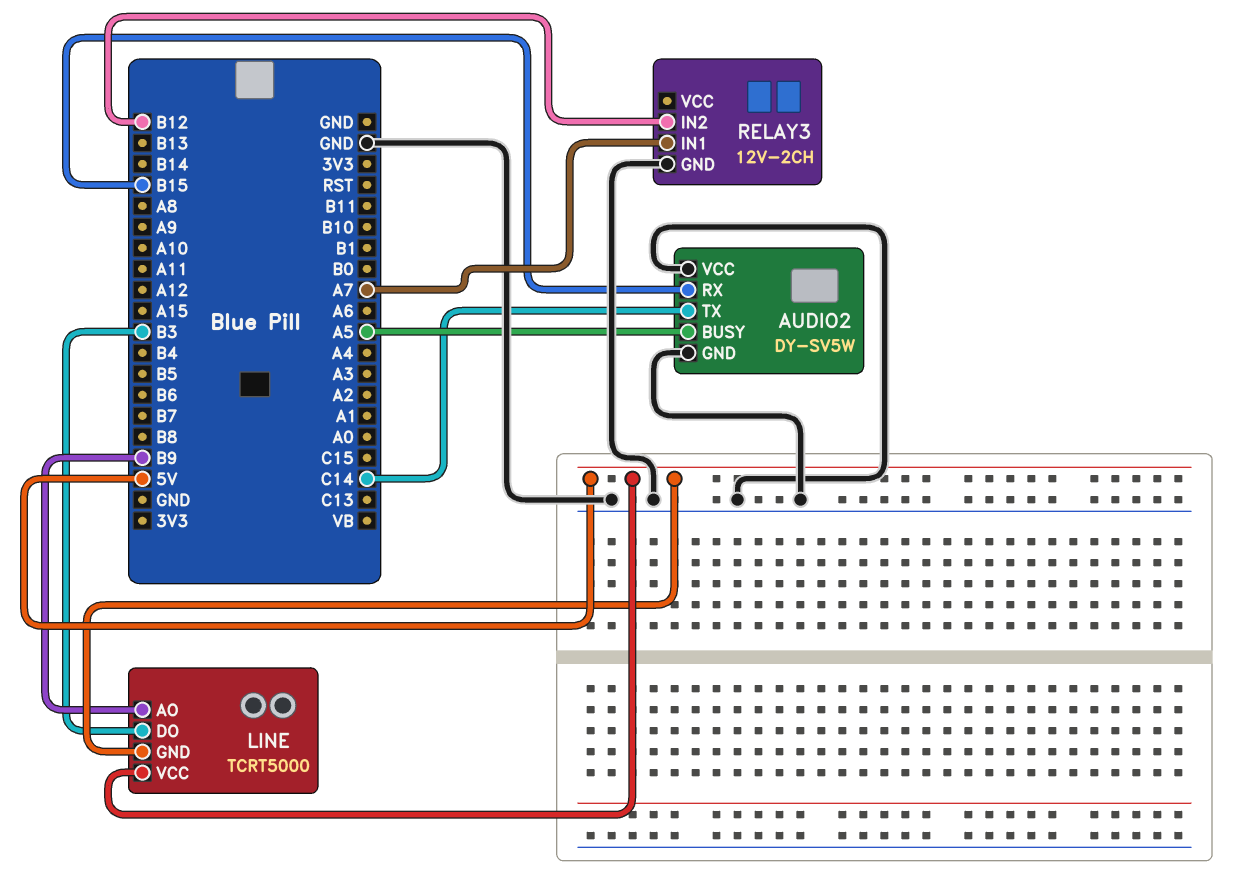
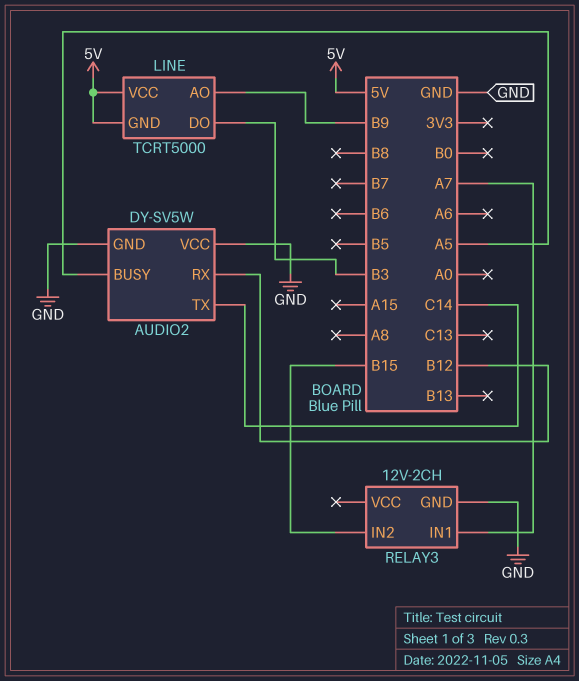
AUDIO2 pin RX: B15 -> B12
RELAY3 pin IN2: B12 -> B15

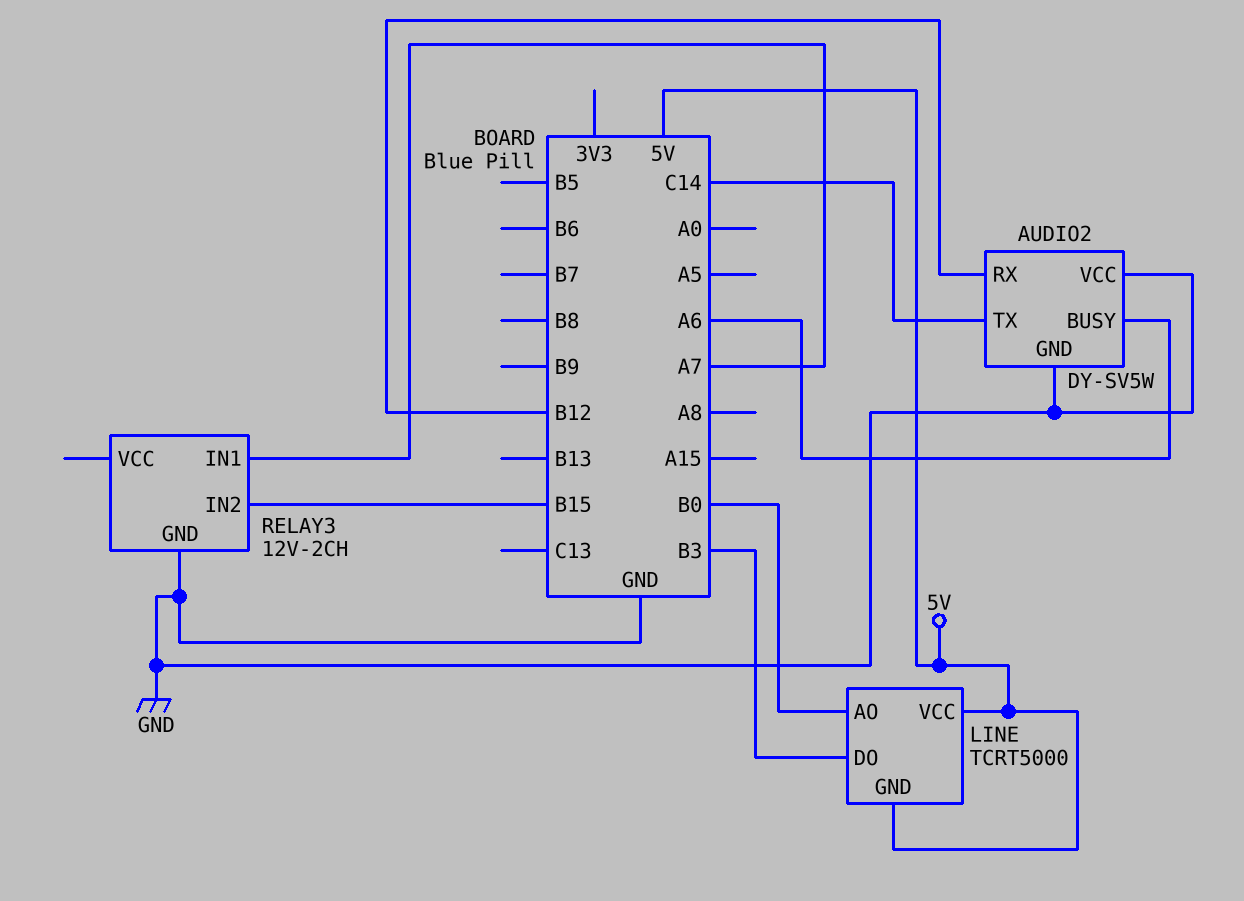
AUDIO2 pin BUSY: A5 -> A6
LINE pin AO: B9 -> B0

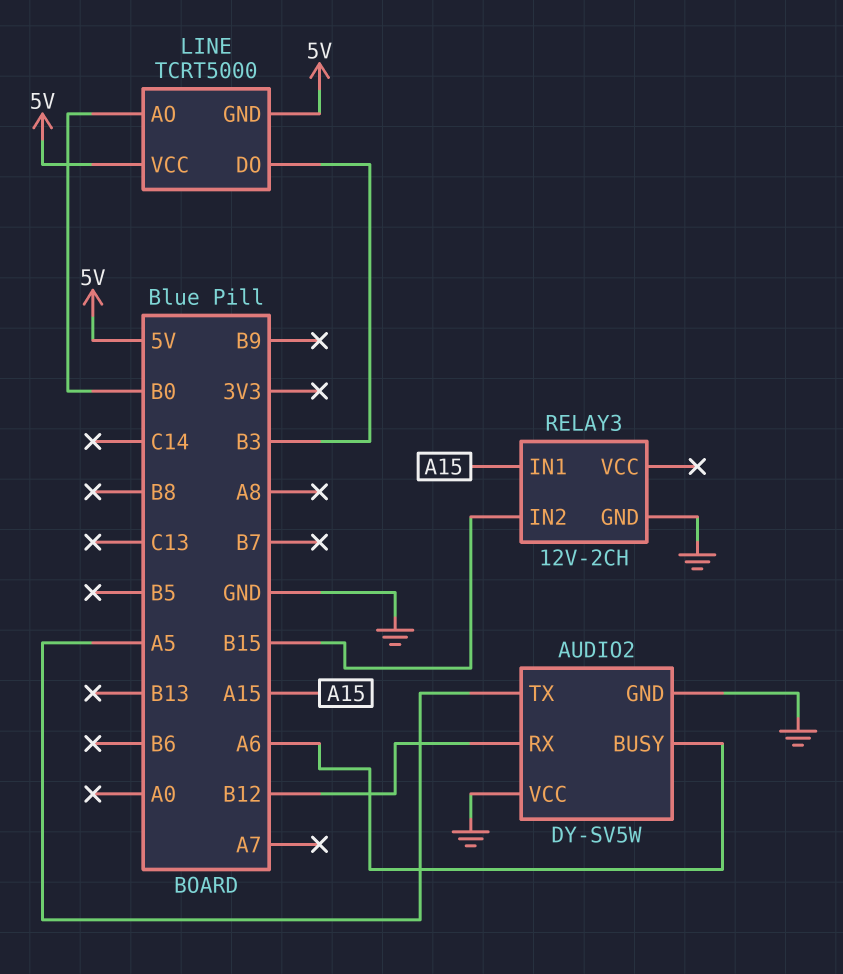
AUDIO2 pin TX: C14 -> A5
RELAY3 pin IN1: A7 -> A15

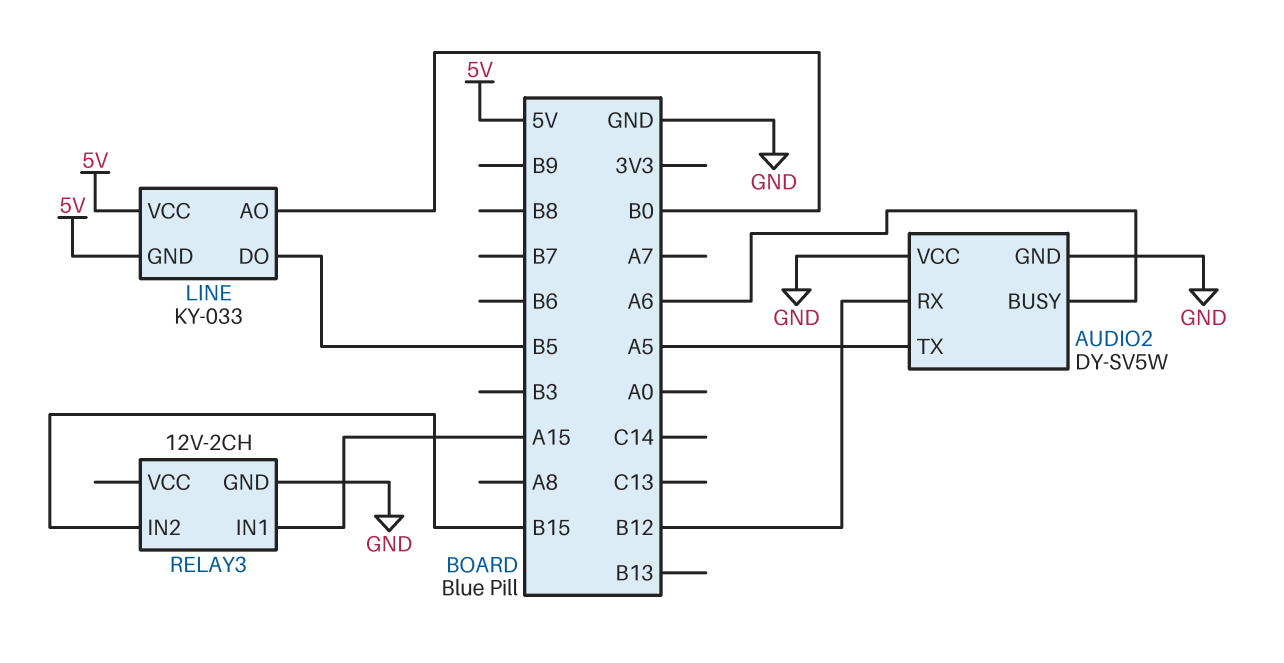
LINE: TCRT5000 -> KY-033
LINE pin DO: B3 -> B5

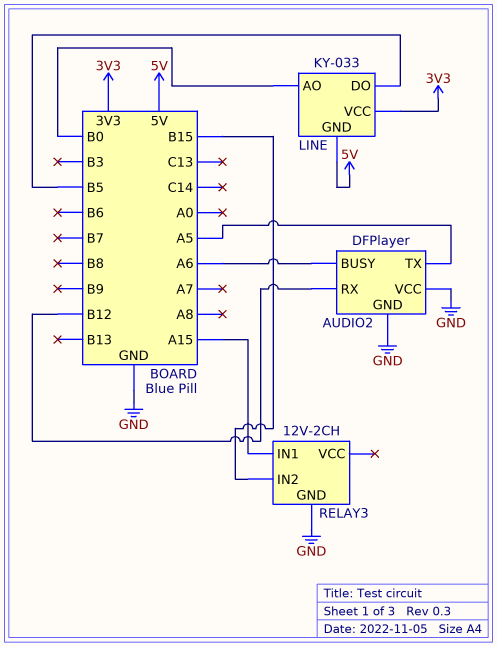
AUDIO2: DY-SV5W -> DFPlayer
LINE pin VCC: 5V -> 3V3

